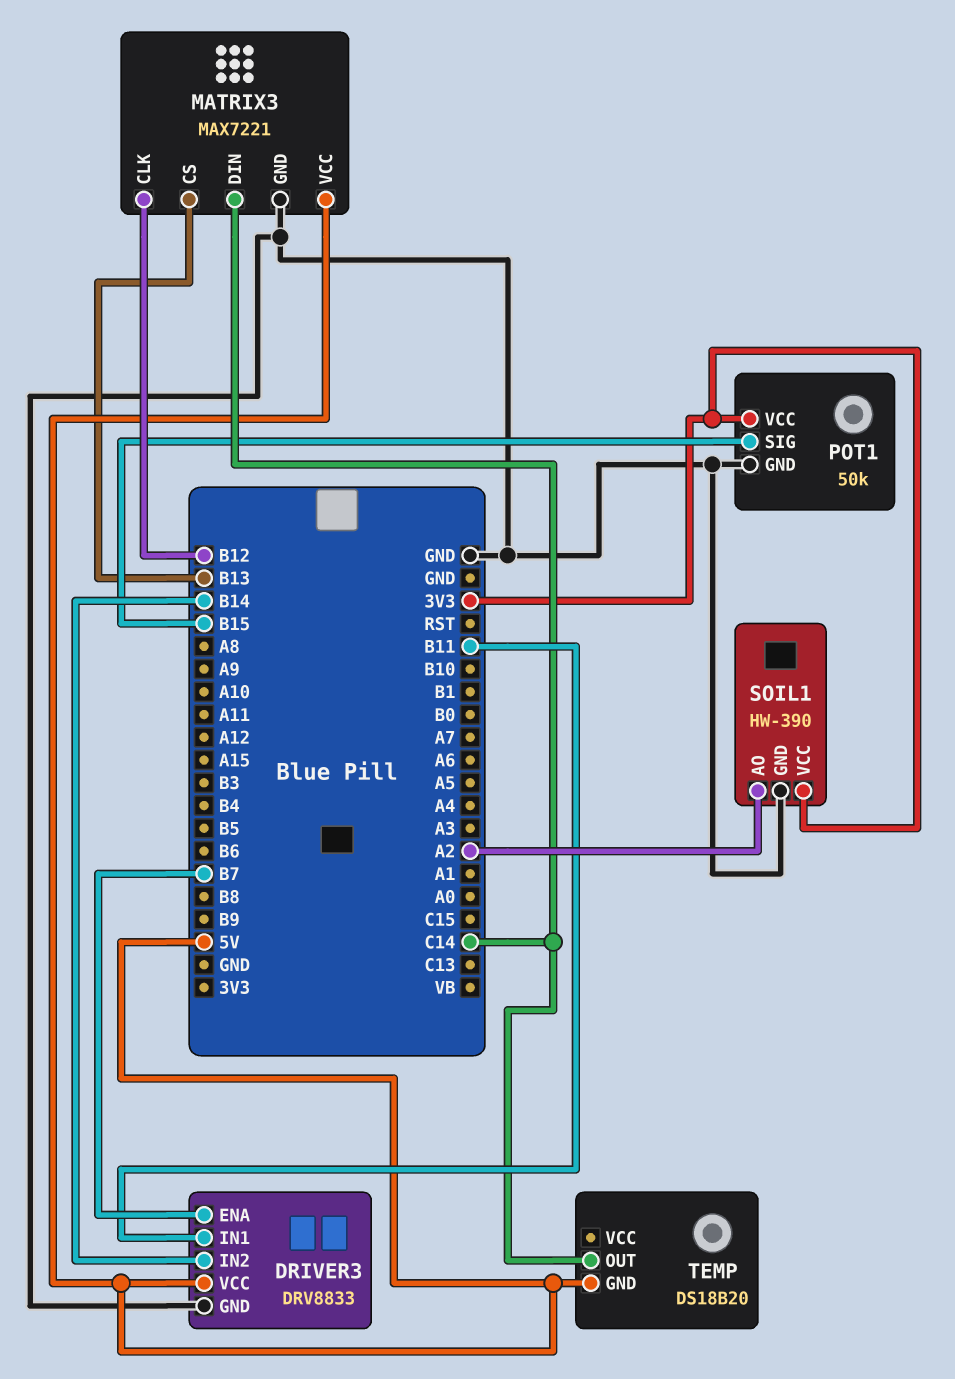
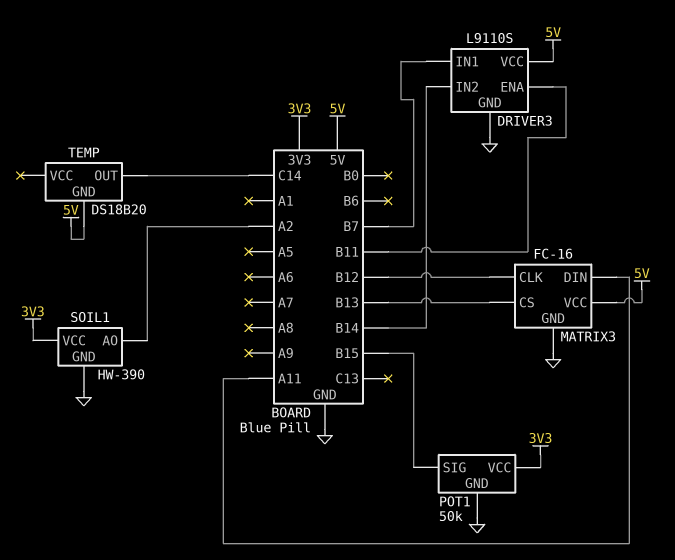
DRIVER3: DRV8833 -> L9110S
DRIVER3 pin ENA: B7 -> B11
DRIVER3 pin IN1: B11 -> B7
MATRIX3: MAX7221 -> FC-16
MATRIX3 pin DIN: C14 -> A11

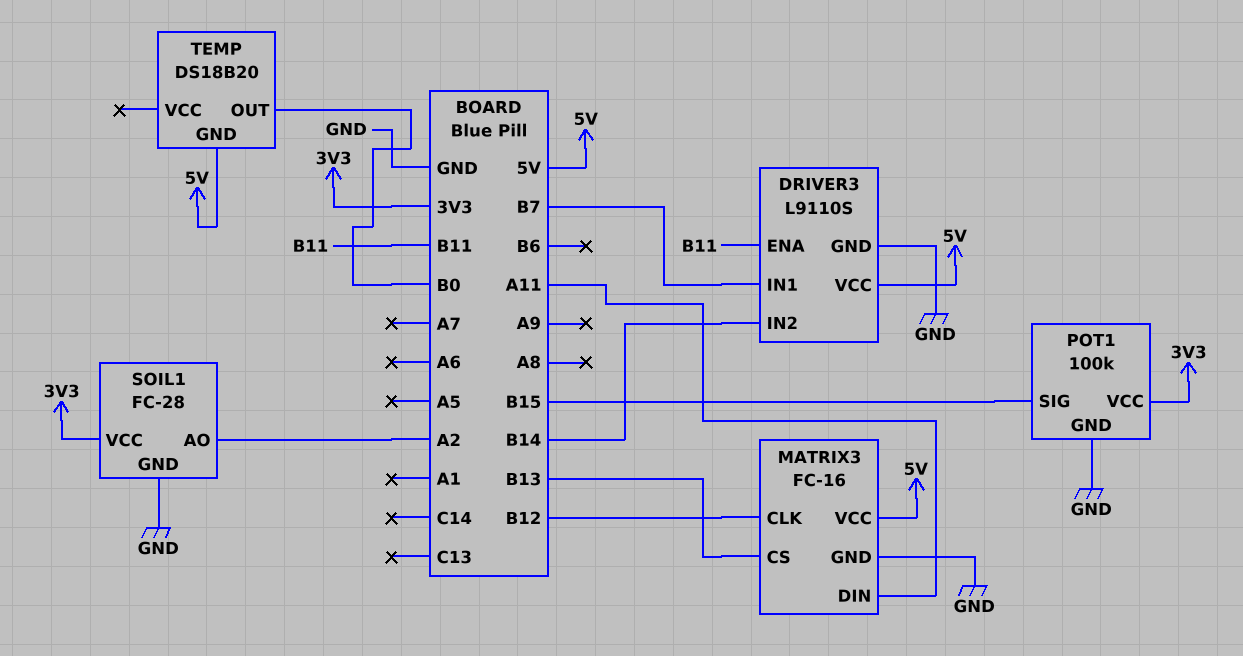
POT1: 50k -> 100k
SOIL1: HW-390 -> FC-28
TEMP pin OUT: C14 -> B0

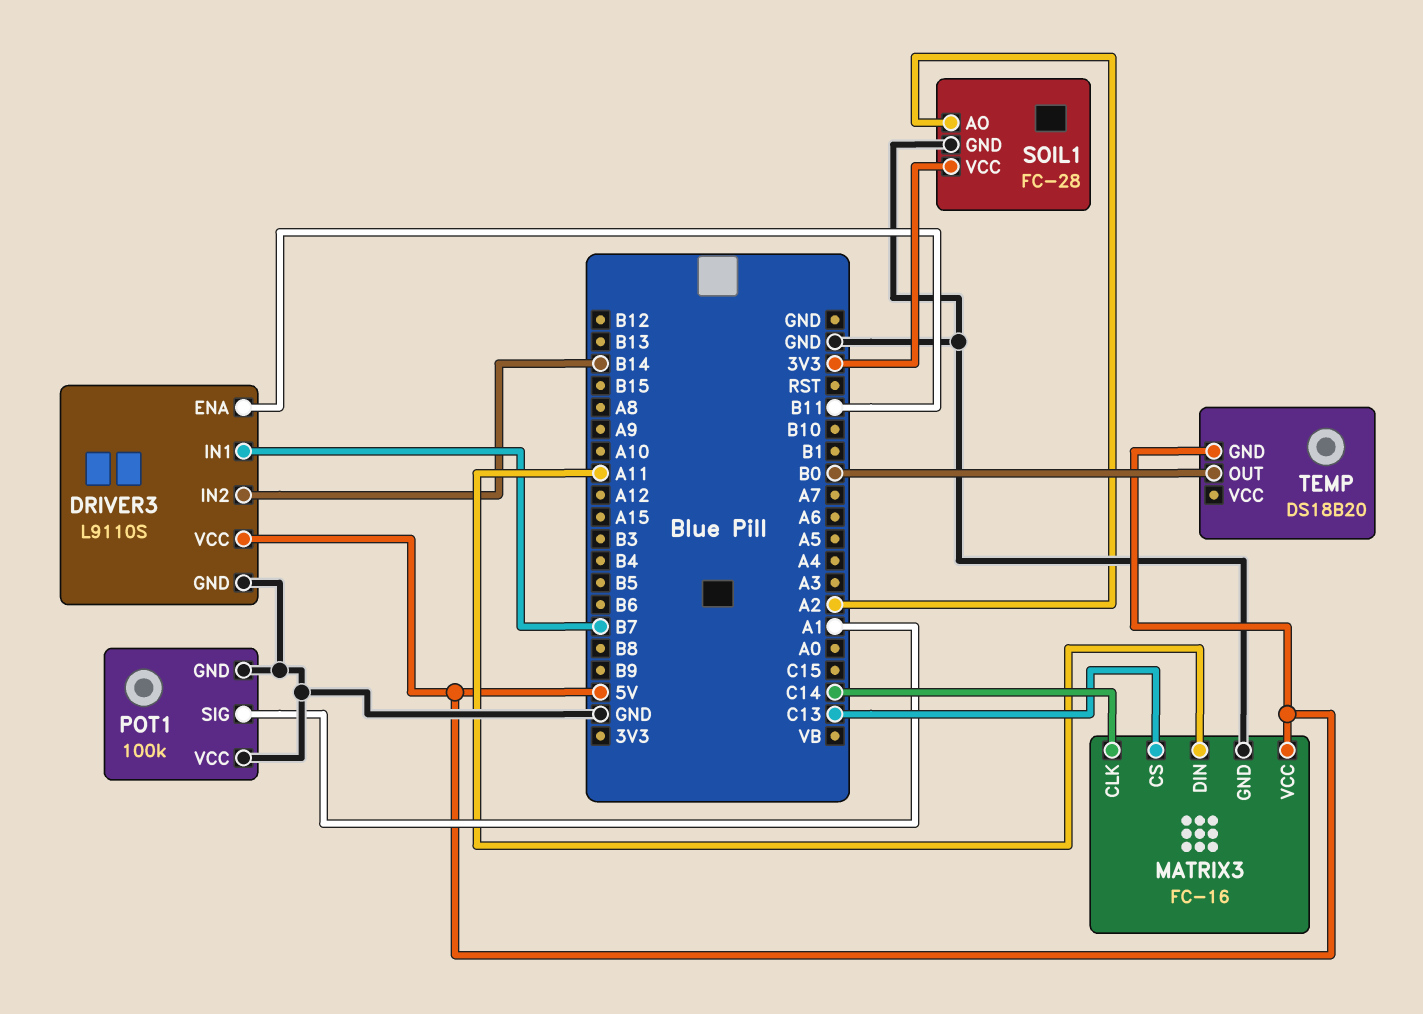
MATRIX3 pin CLK: B12 -> C14
MATRIX3 pin CS: B13 -> C13
POT1 pin SIG: B15 -> A1
POT1 pin VCC: 3V3 -> GND

